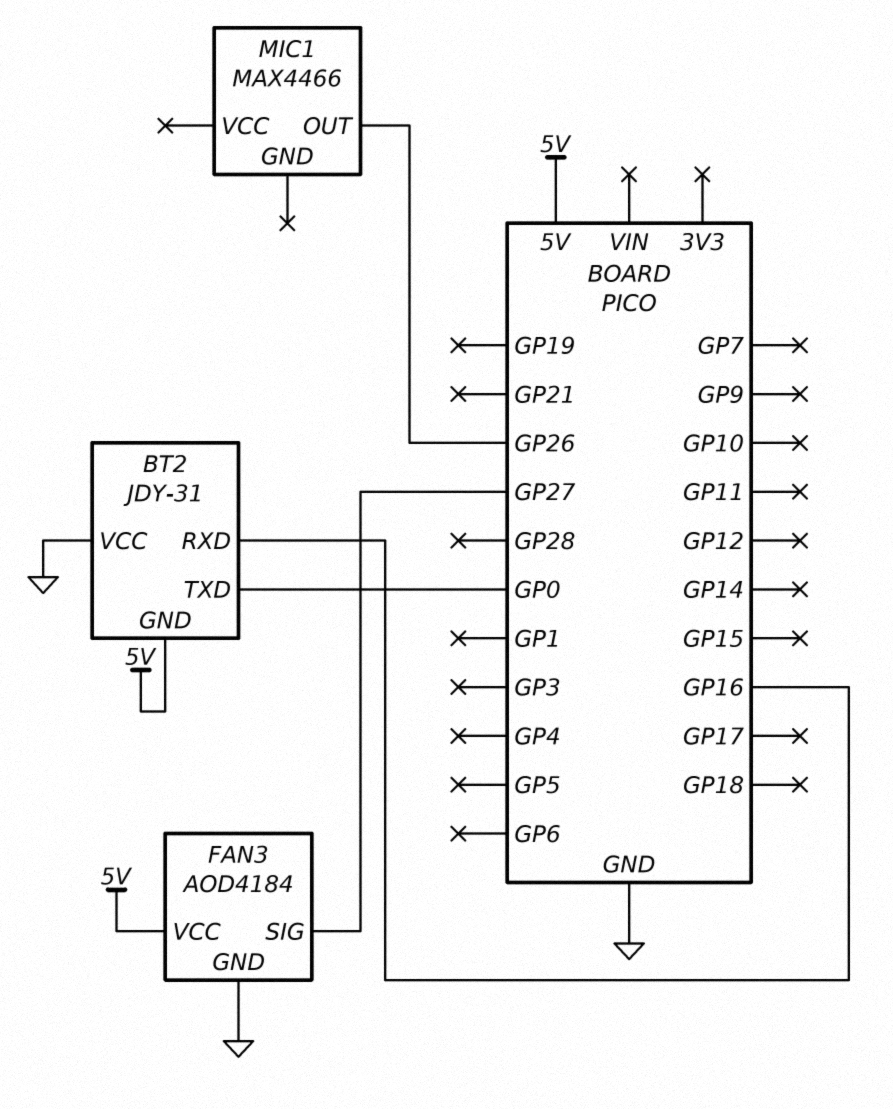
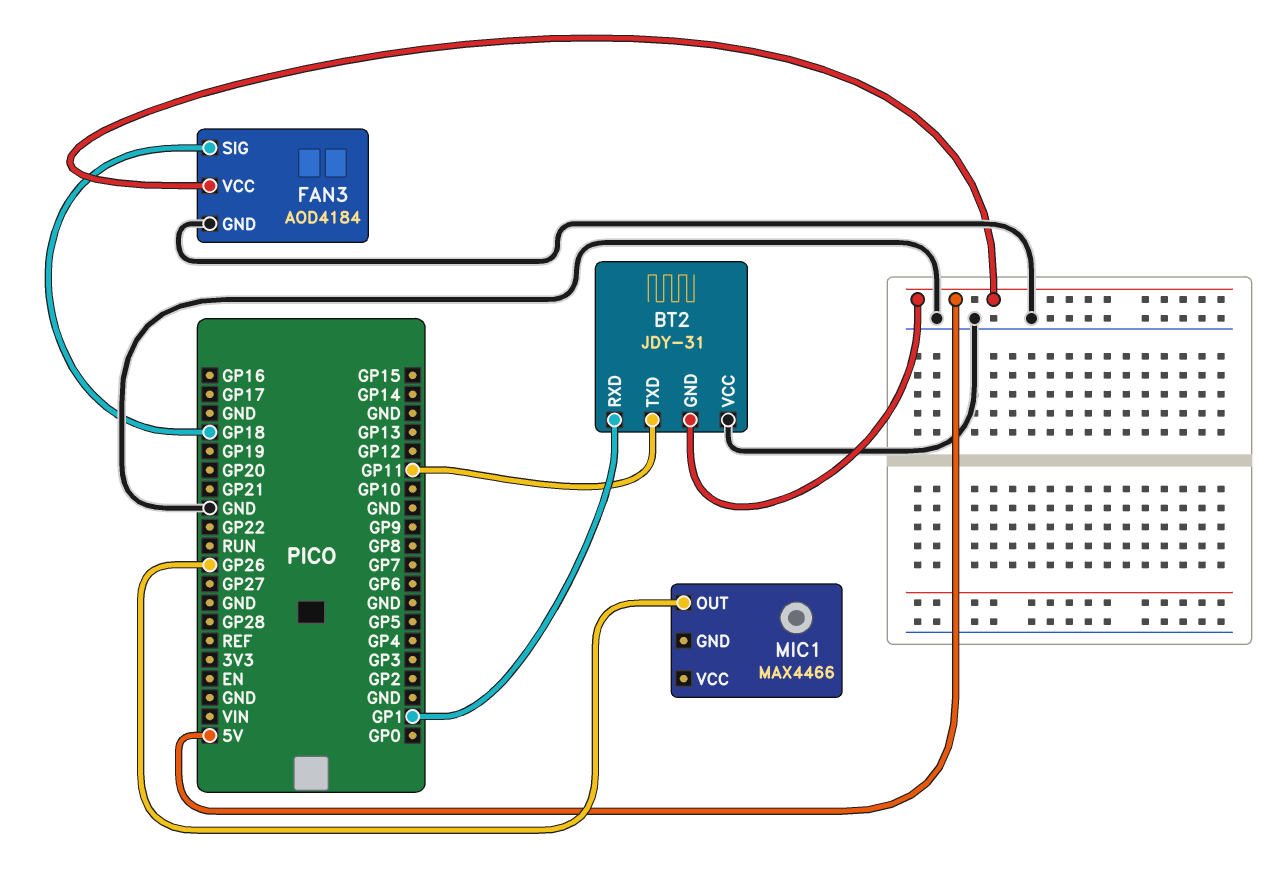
BT2 pin RXD: GP16 -> GP1
BT2 pin TXD: GP0 -> GP11
FAN3 pin SIG: GP27 -> GP18

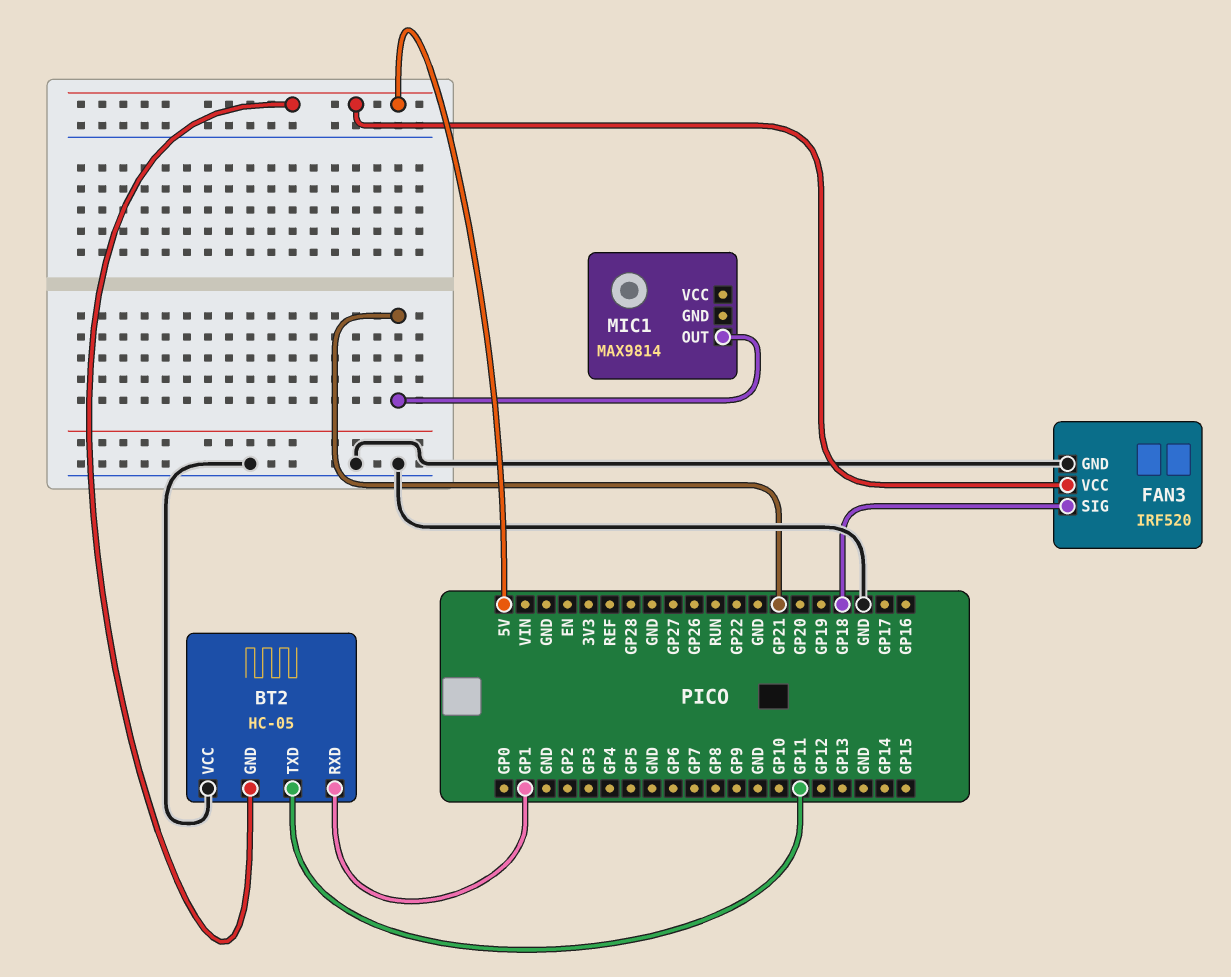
BT2: JDY-31 -> HC-05
FAN3: AOD4184 -> IRF520
MIC1: MAX4466 -> MAX9814
MIC1 pin OUT: GP26 -> GP21

